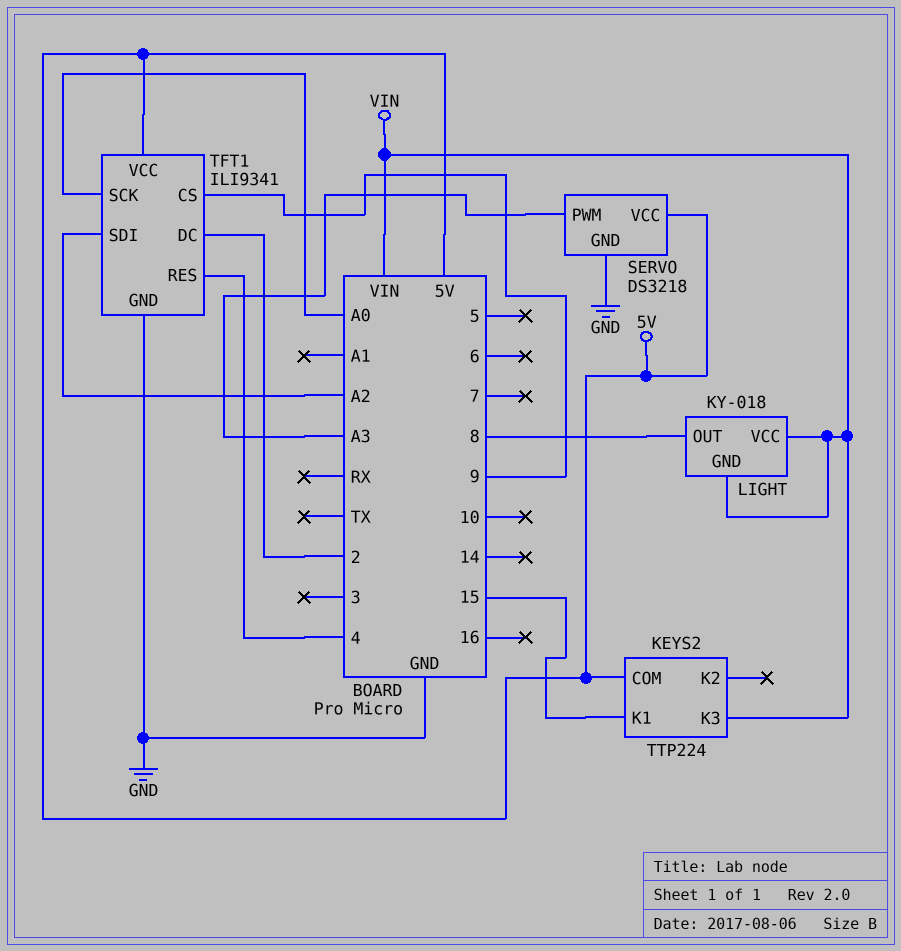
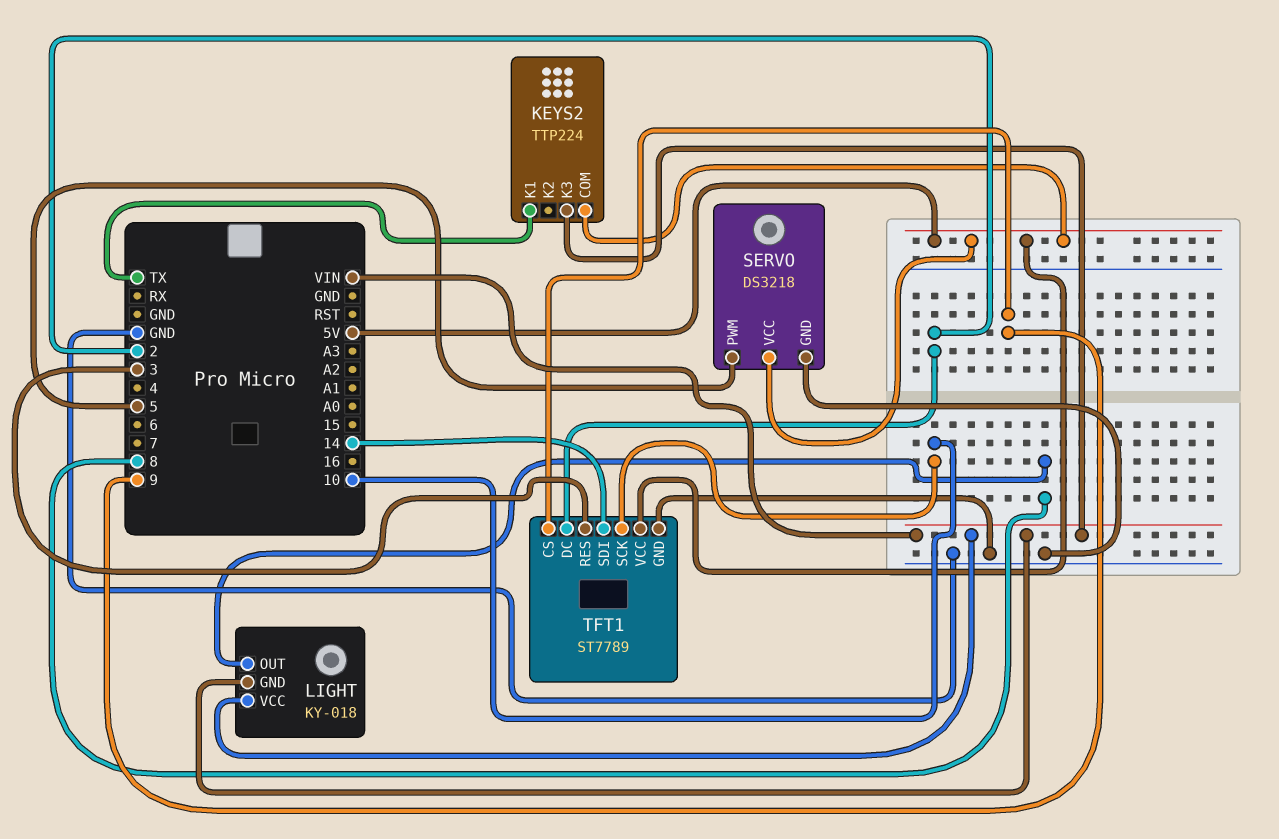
KEYS2 pin K1: 15 -> TX
SERVO pin PWM: A3 -> 5
TFT1: ILI9341 -> ST7789
TFT1 pin RES: 4 -> 3
TFT1 pin SCK: A0 -> 10
TFT1 pin SDI: A2 -> 14

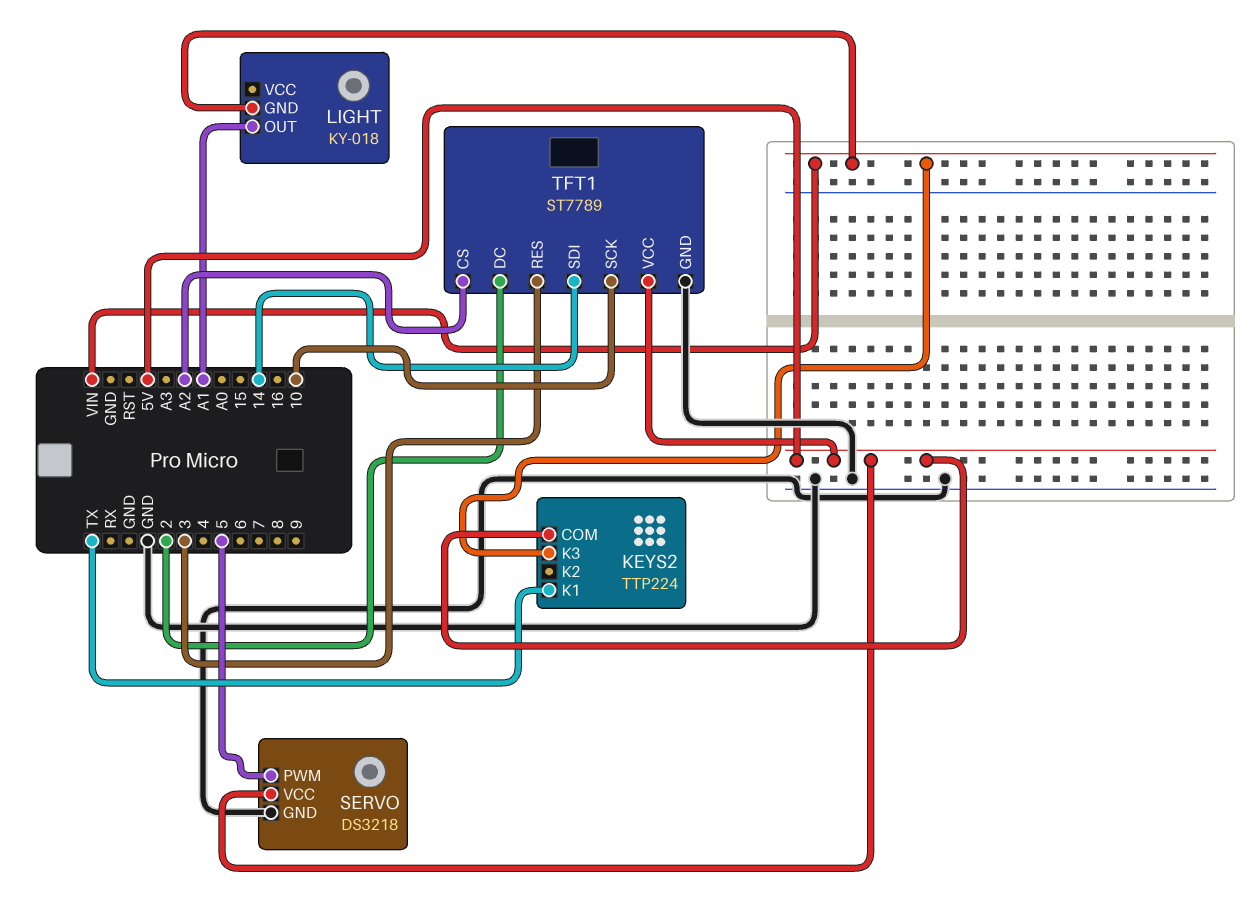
LIGHT pin OUT: 8 -> A1
LIGHT pin VCC: VIN -> none
TFT1 pin CS: 9 -> A2

